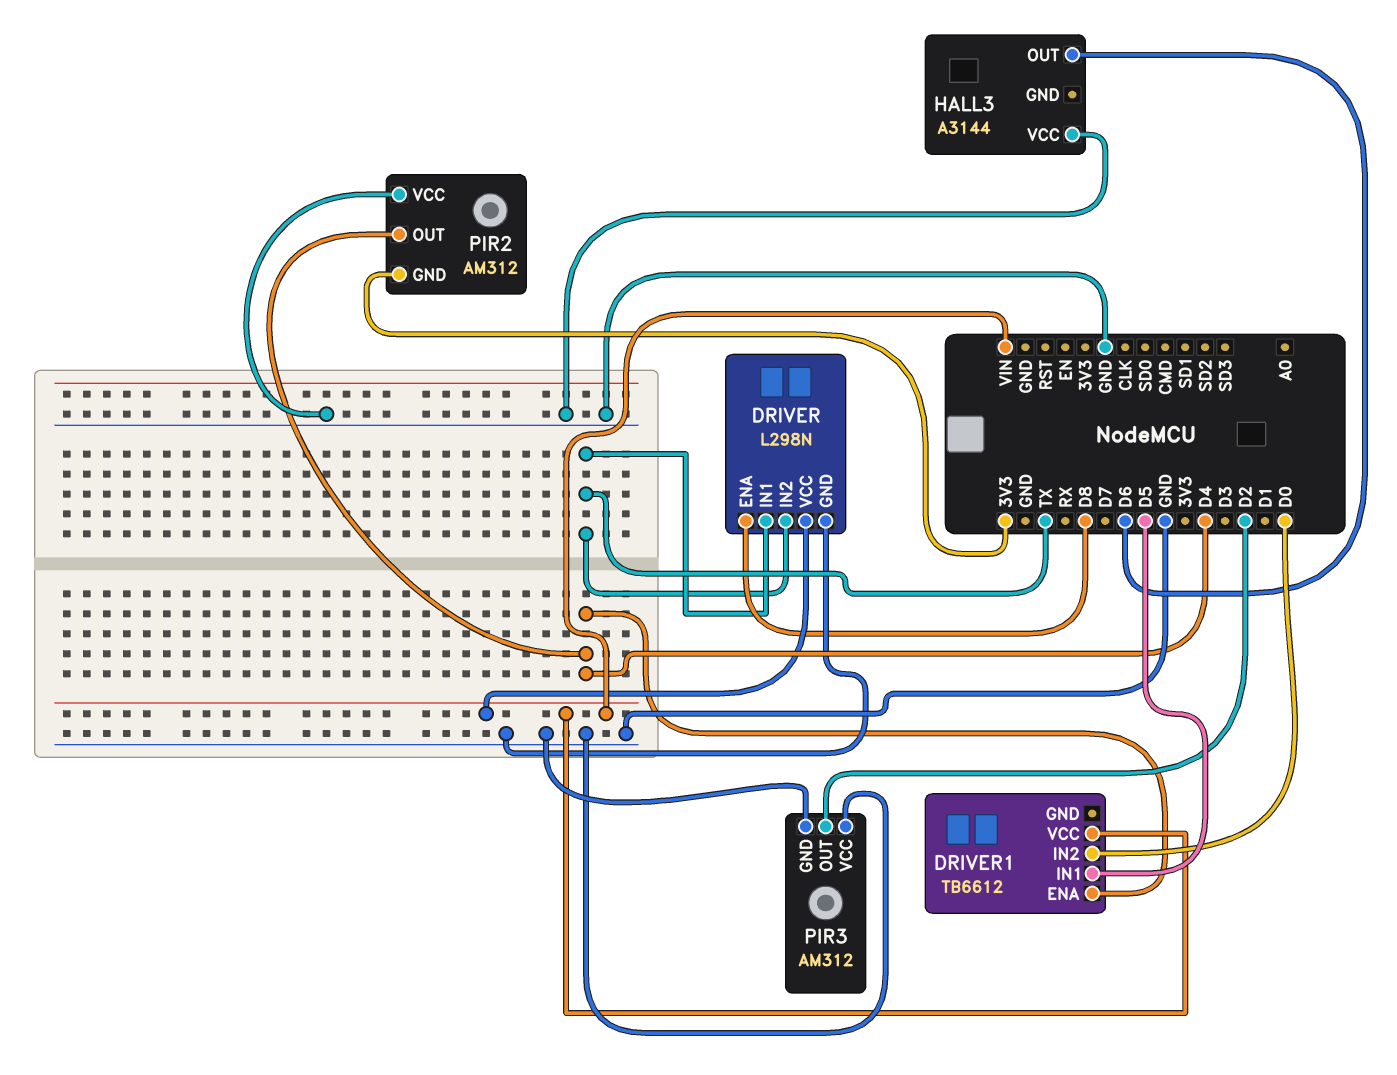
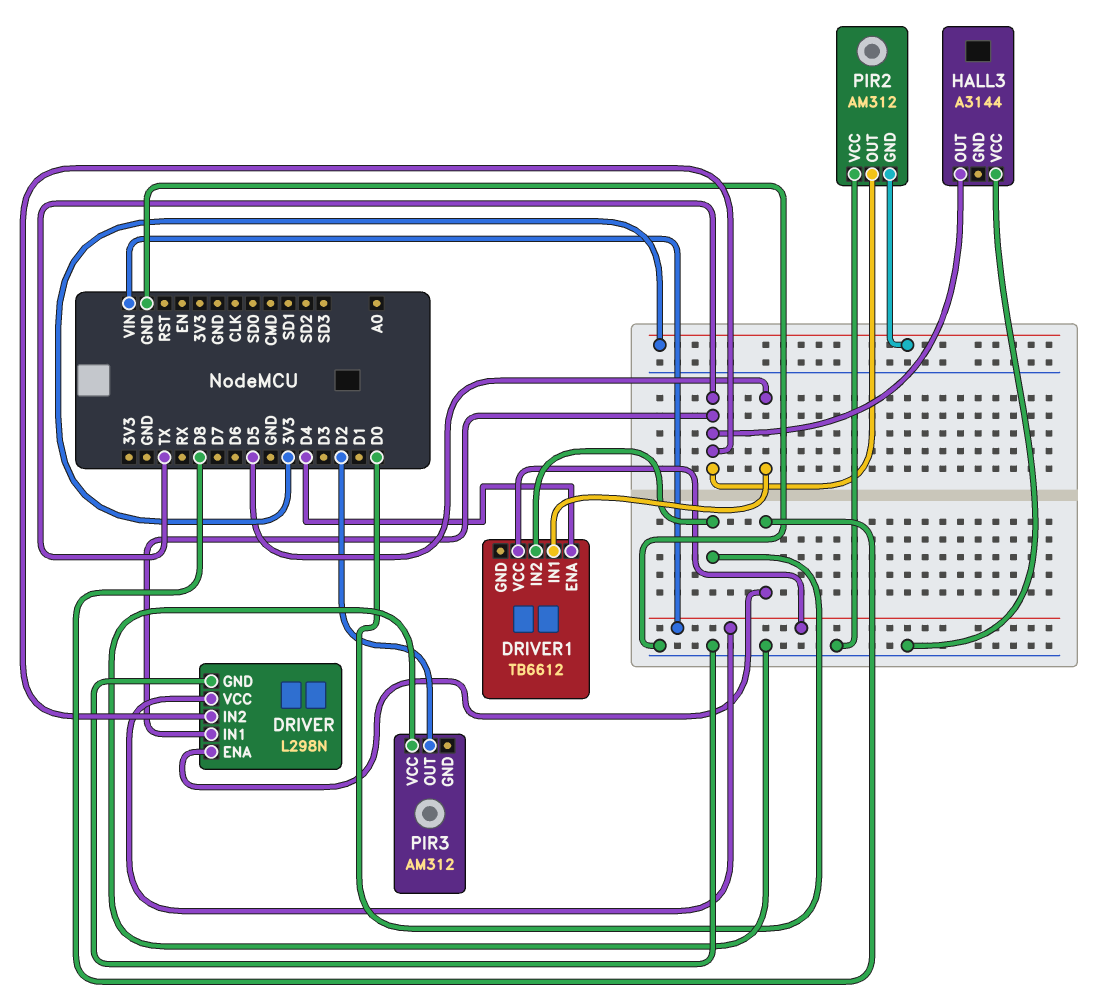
HALL3 pin OUT: D6 -> TX
PIR2 pin OUT: D4 -> TX
PIR3 pin GND: GND -> none

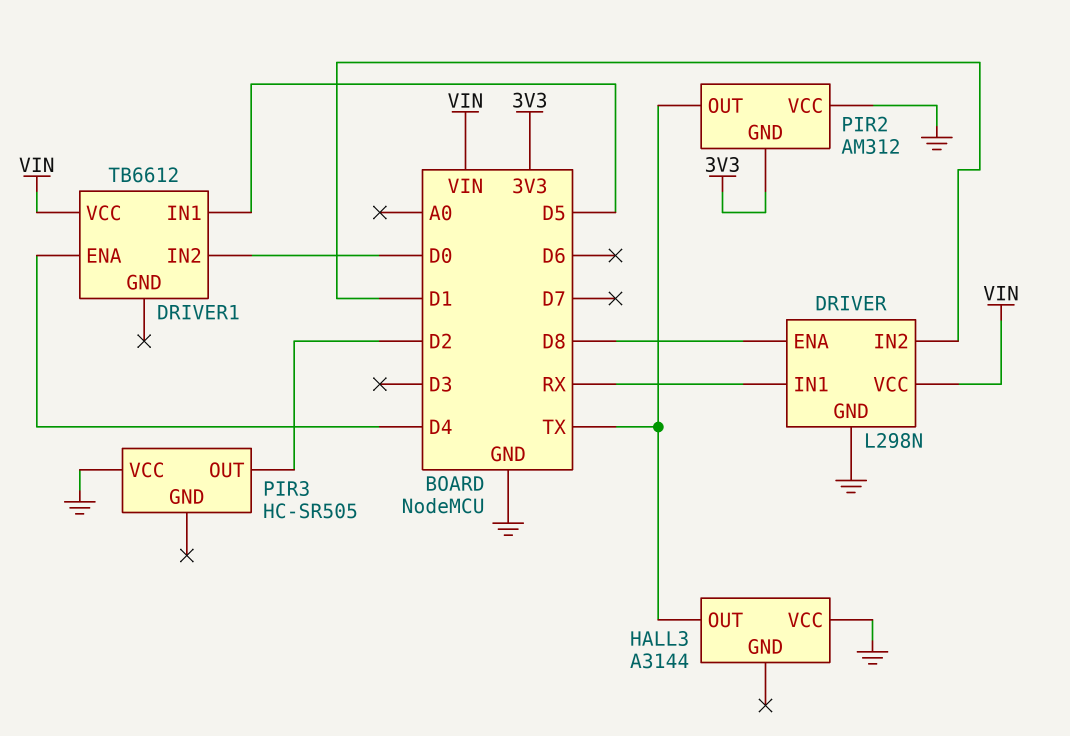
DRIVER pin IN1: TX -> RX
DRIVER pin IN2: TX -> D1
PIR3: AM312 -> HC-SR505

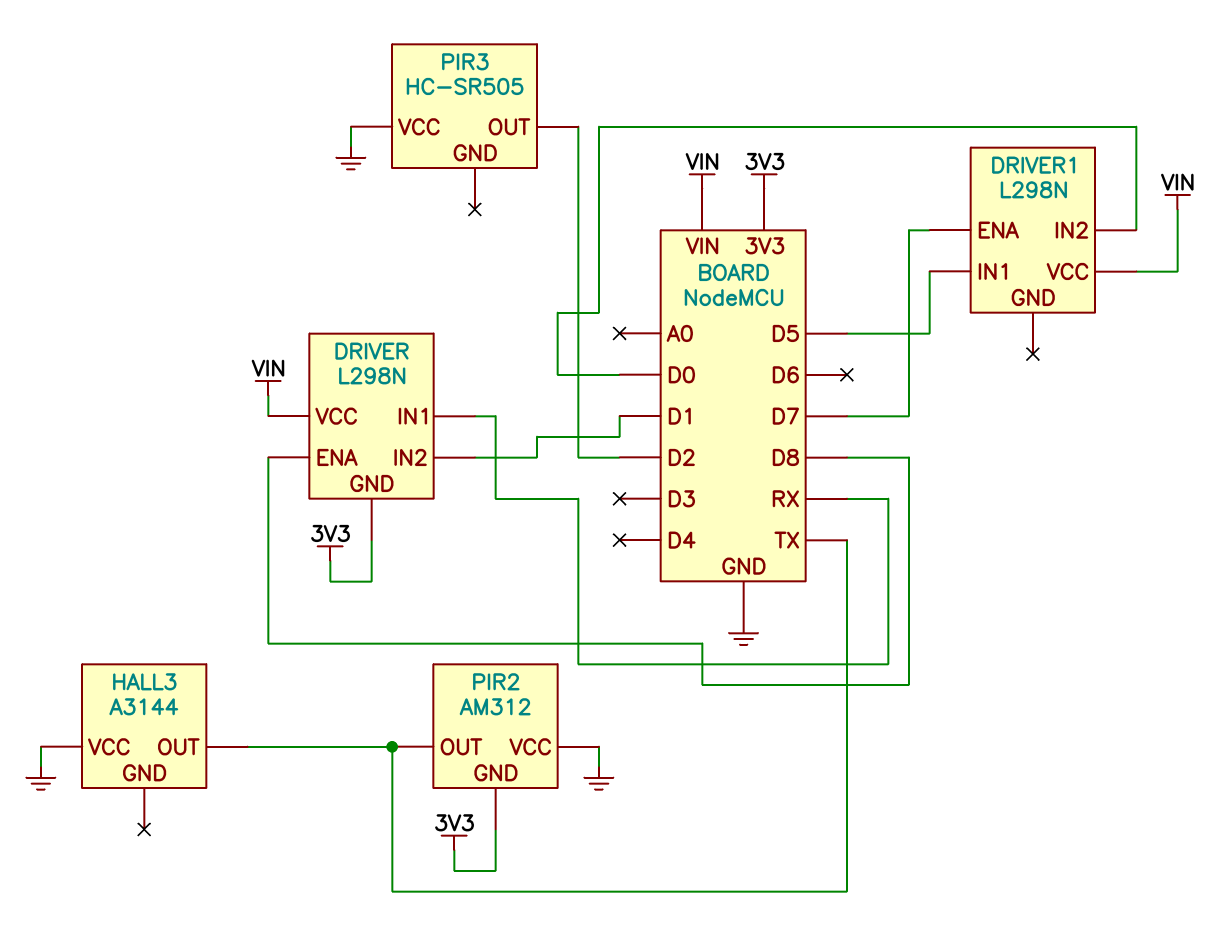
DRIVER pin GND: GND -> 3V3
DRIVER1: TB6612 -> L298N
DRIVER1 pin ENA: D4 -> D7

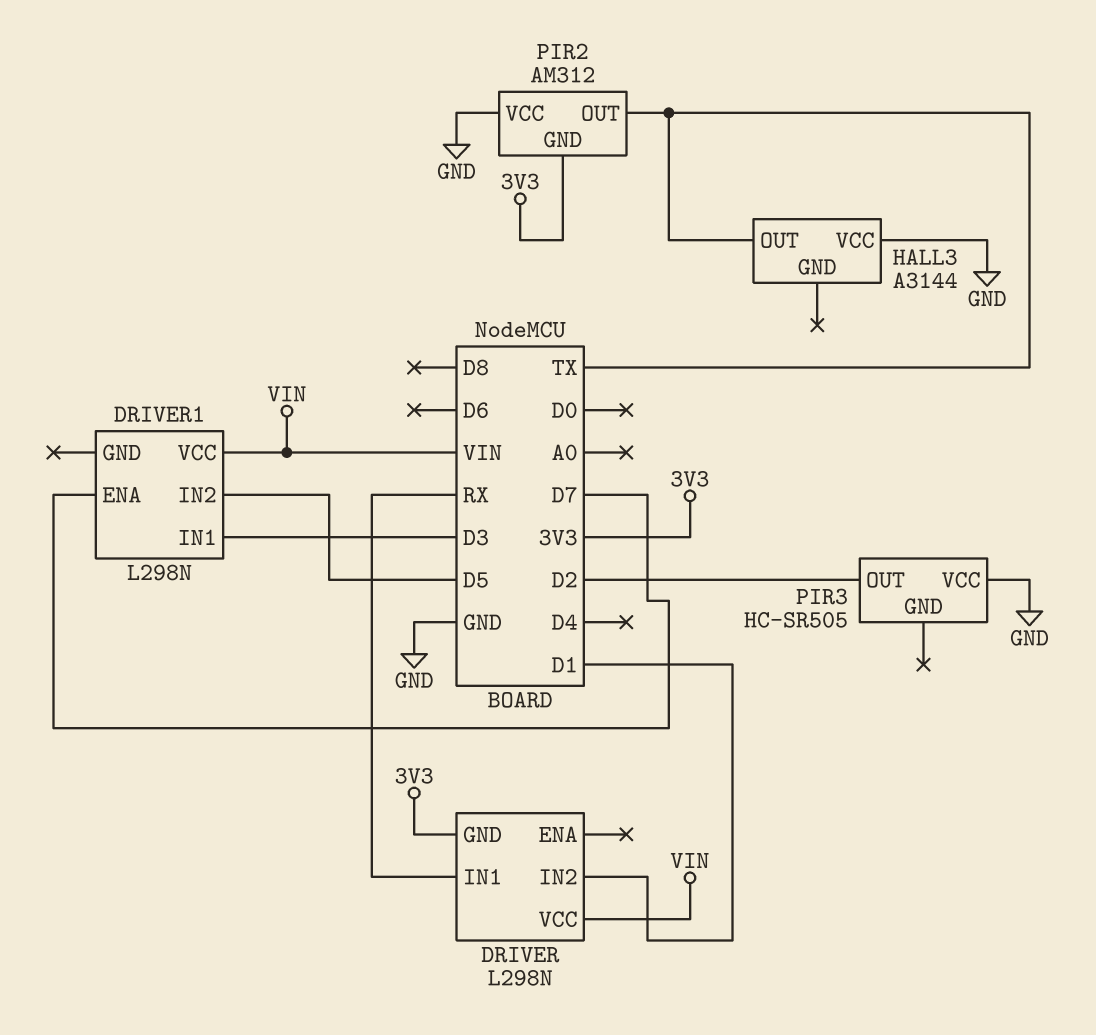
DRIVER pin ENA: D8 -> none
DRIVER1 pin IN1: D5 -> D3
DRIVER1 pin IN2: D0 -> D5

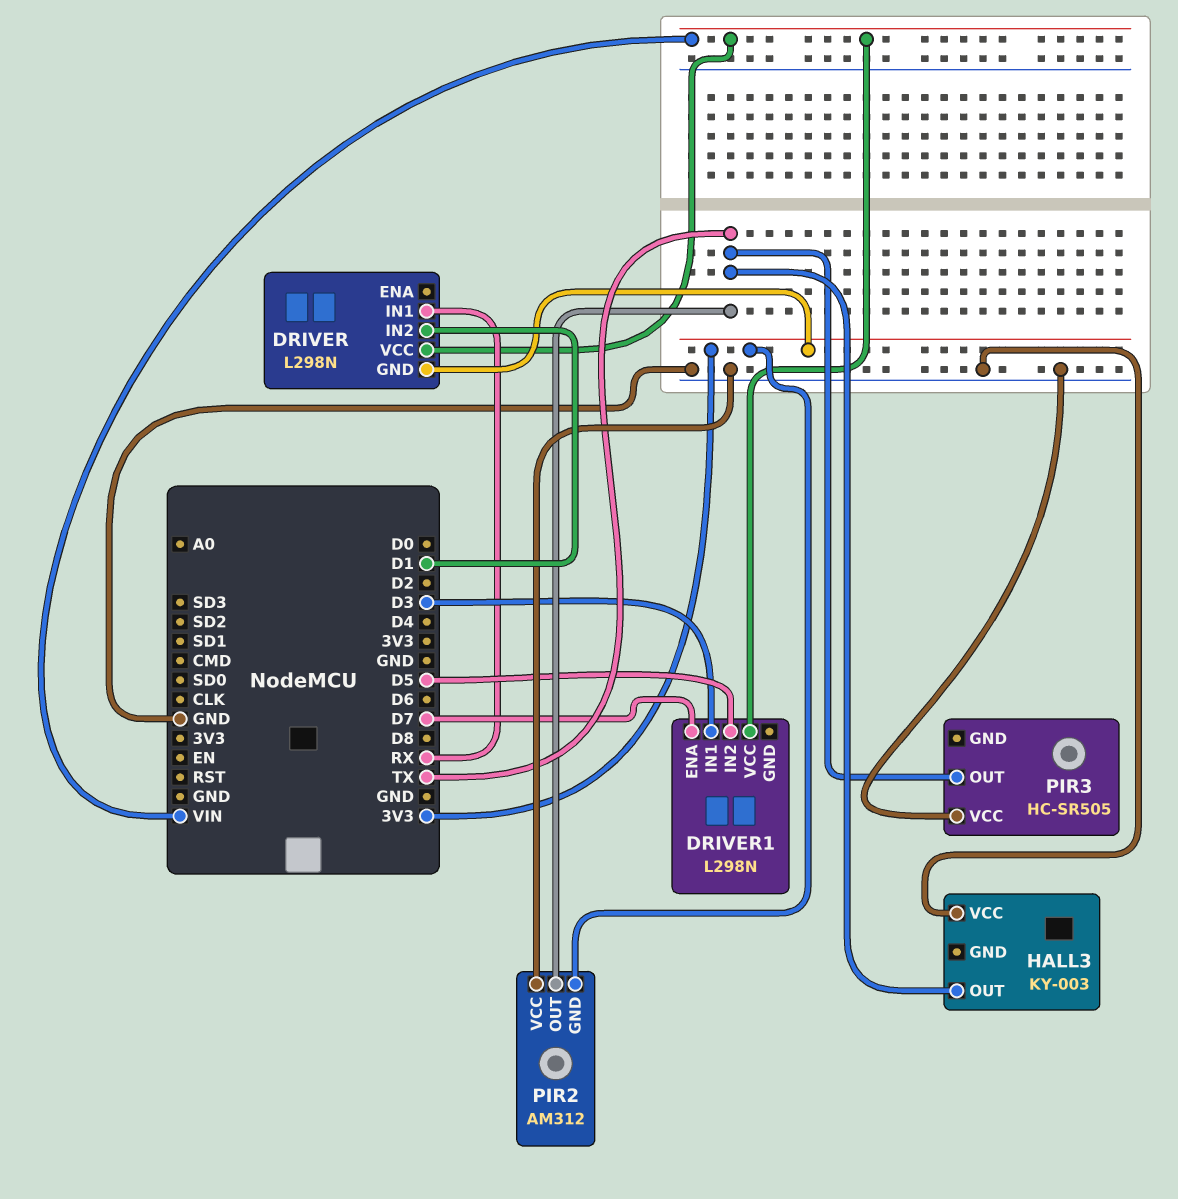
HALL3: A3144 -> KY-003
PIR3 pin OUT: D2 -> TX

